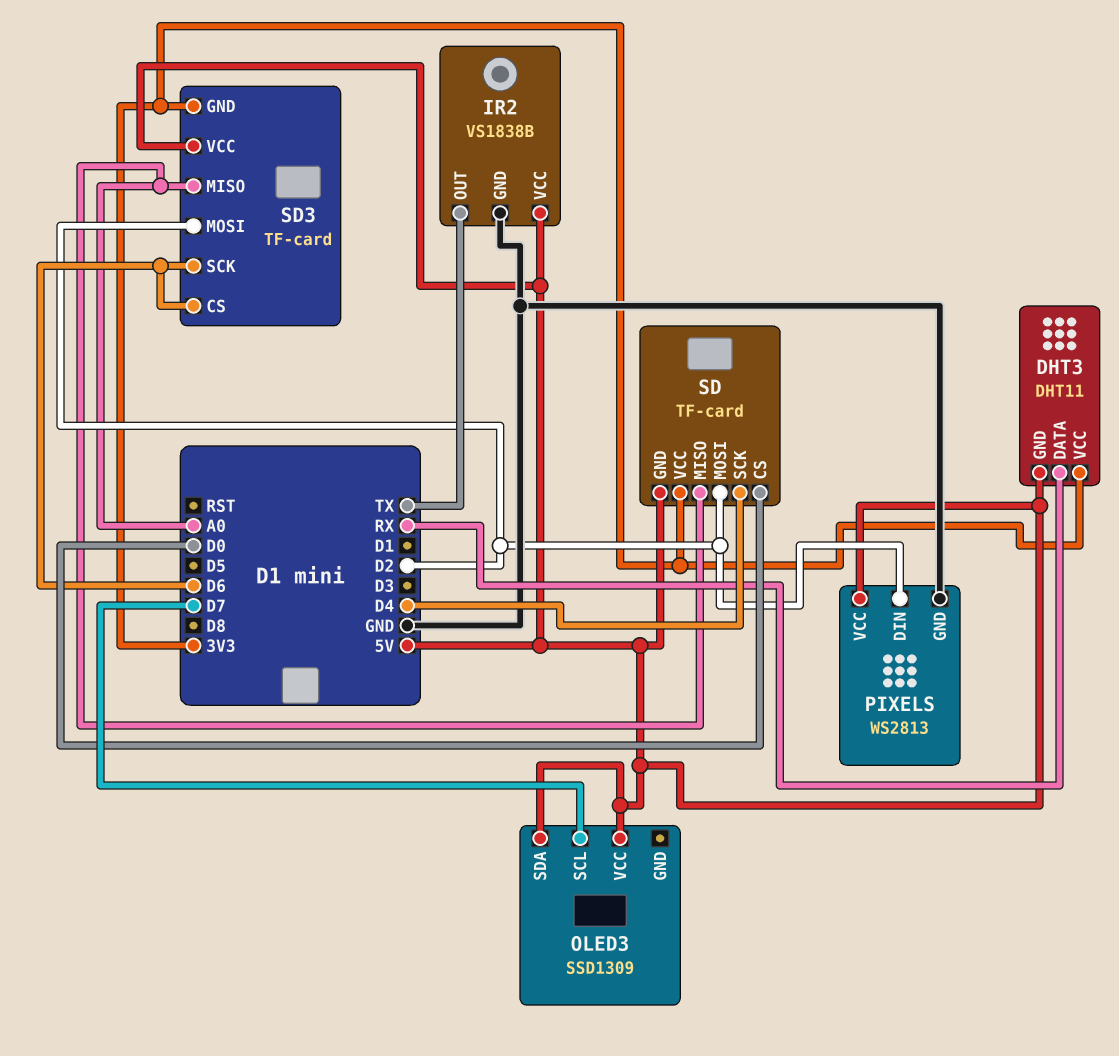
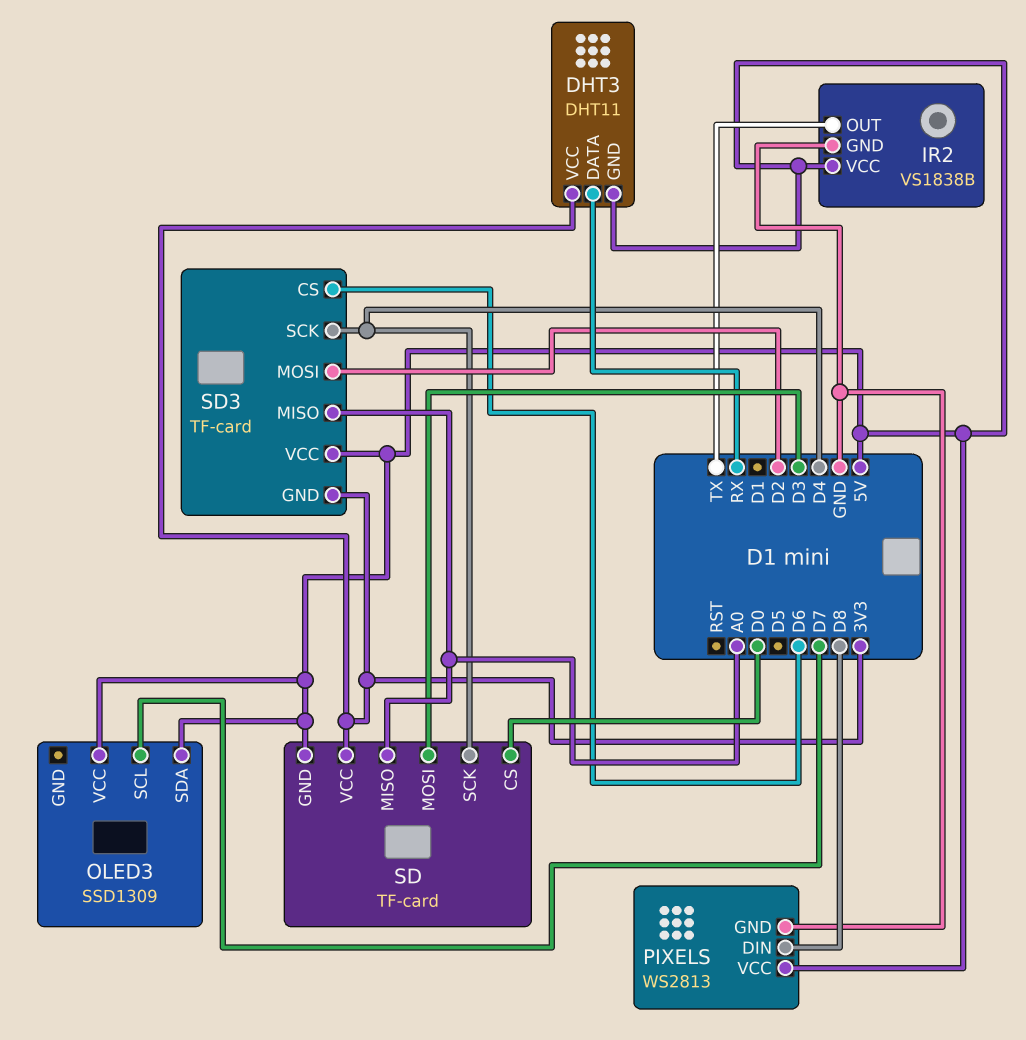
PIXELS pin DIN: D2 -> D8
SD pin MOSI: D2 -> D3
SD3 pin SCK: D6 -> D4

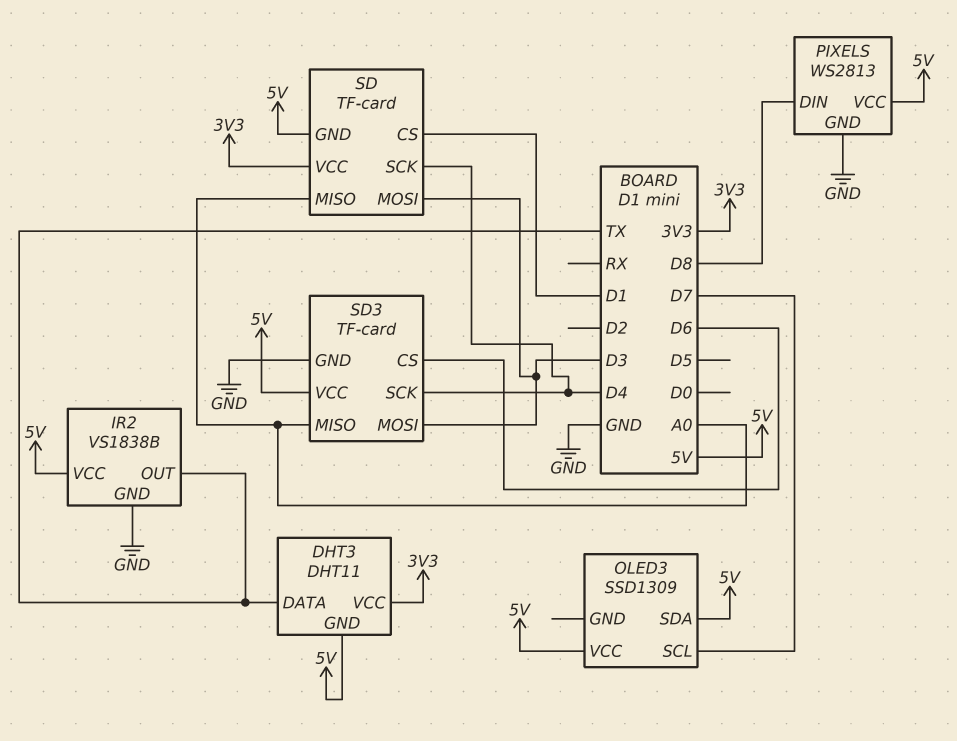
DHT3 pin DATA: RX -> TX
SD pin CS: D0 -> D1
SD3 pin GND: 3V3 -> GND
SD3 pin MOSI: D2 -> D3

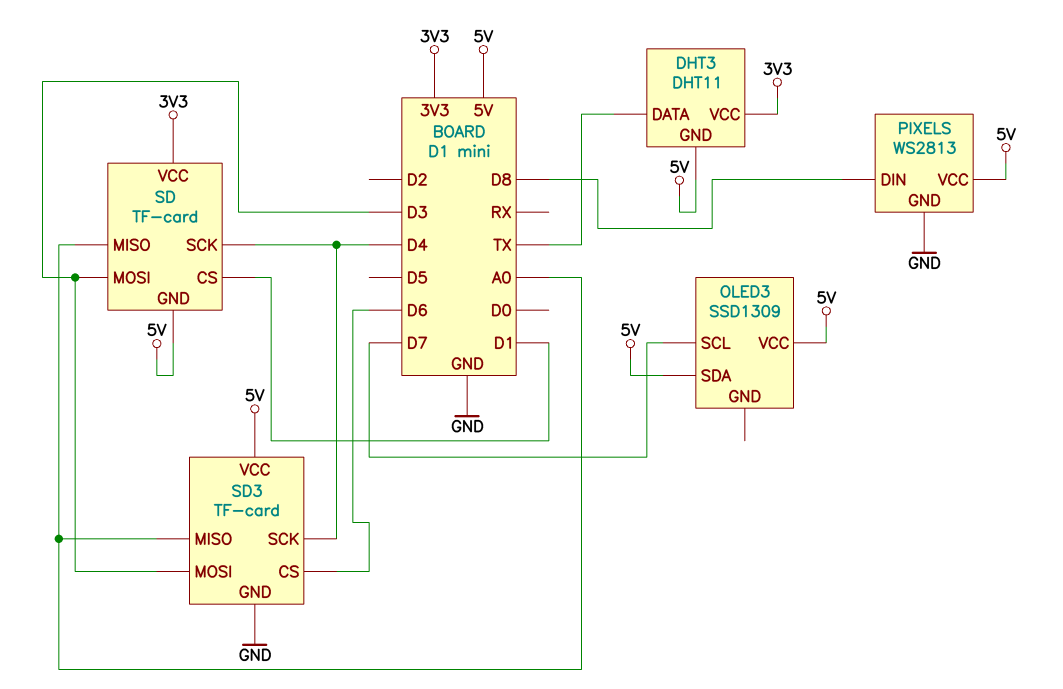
IR2: VS1838B -> none
IR2 pin GND: GND -> none
IR2 pin OUT: TX -> none
IR2 pin VCC: 5V -> none

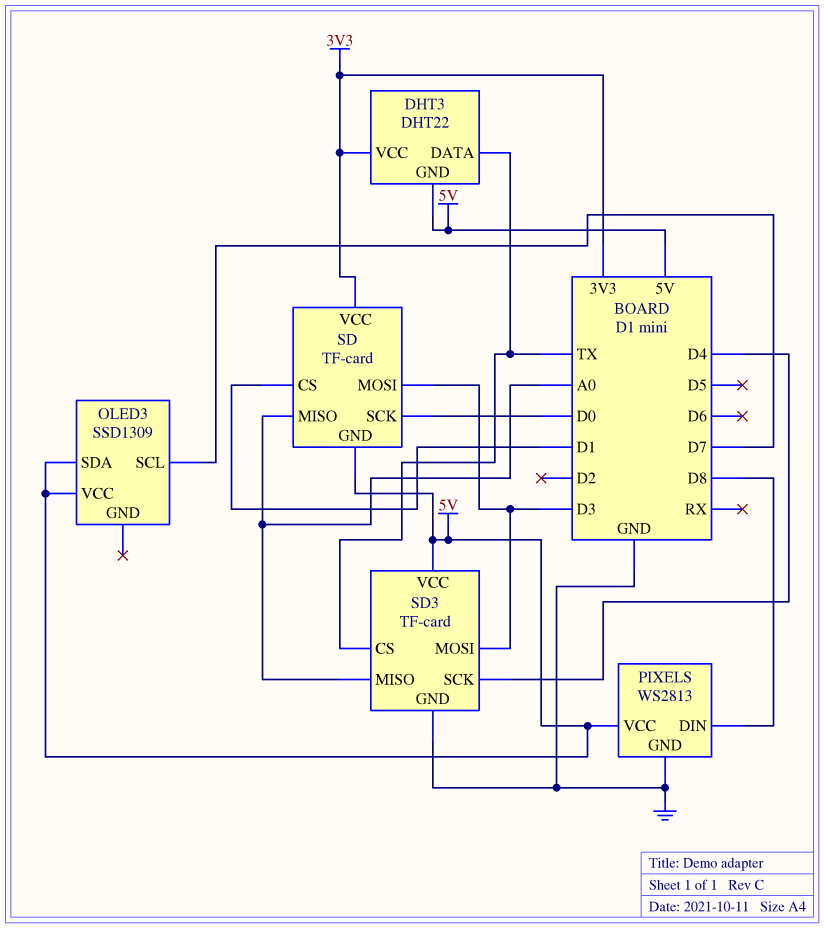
DHT3: DHT11 -> DHT22
SD pin SCK: D4 -> D0
SD3 pin CS: D6 -> TX

